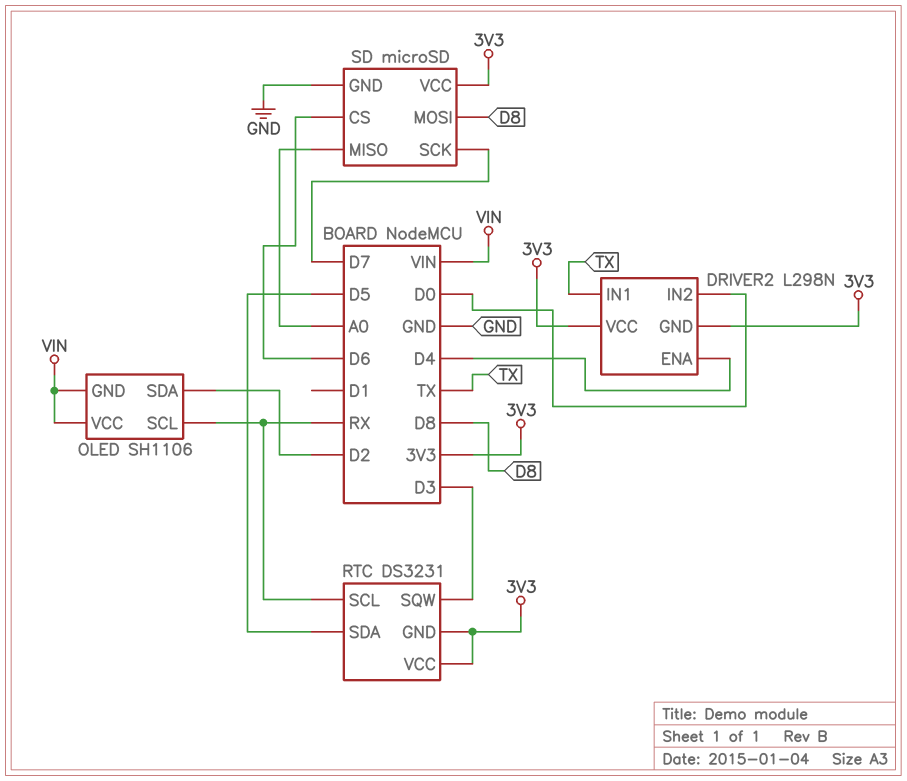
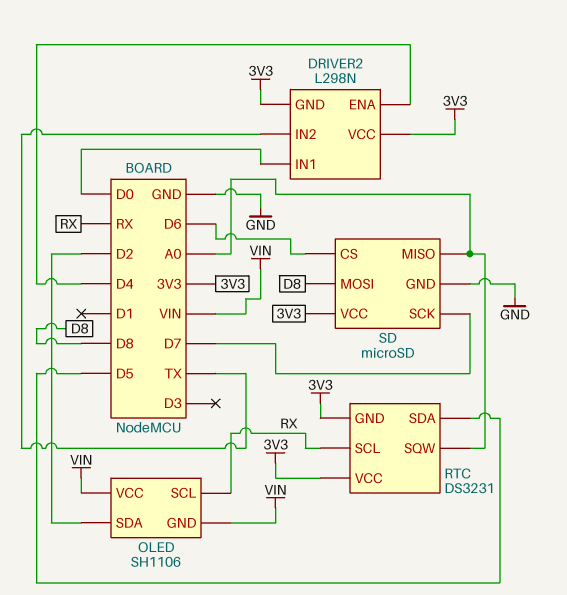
DRIVER2 pin IN1: TX -> D0
DRIVER2 pin IN2: D0 -> TX
RTC pin SQW: D3 -> A0

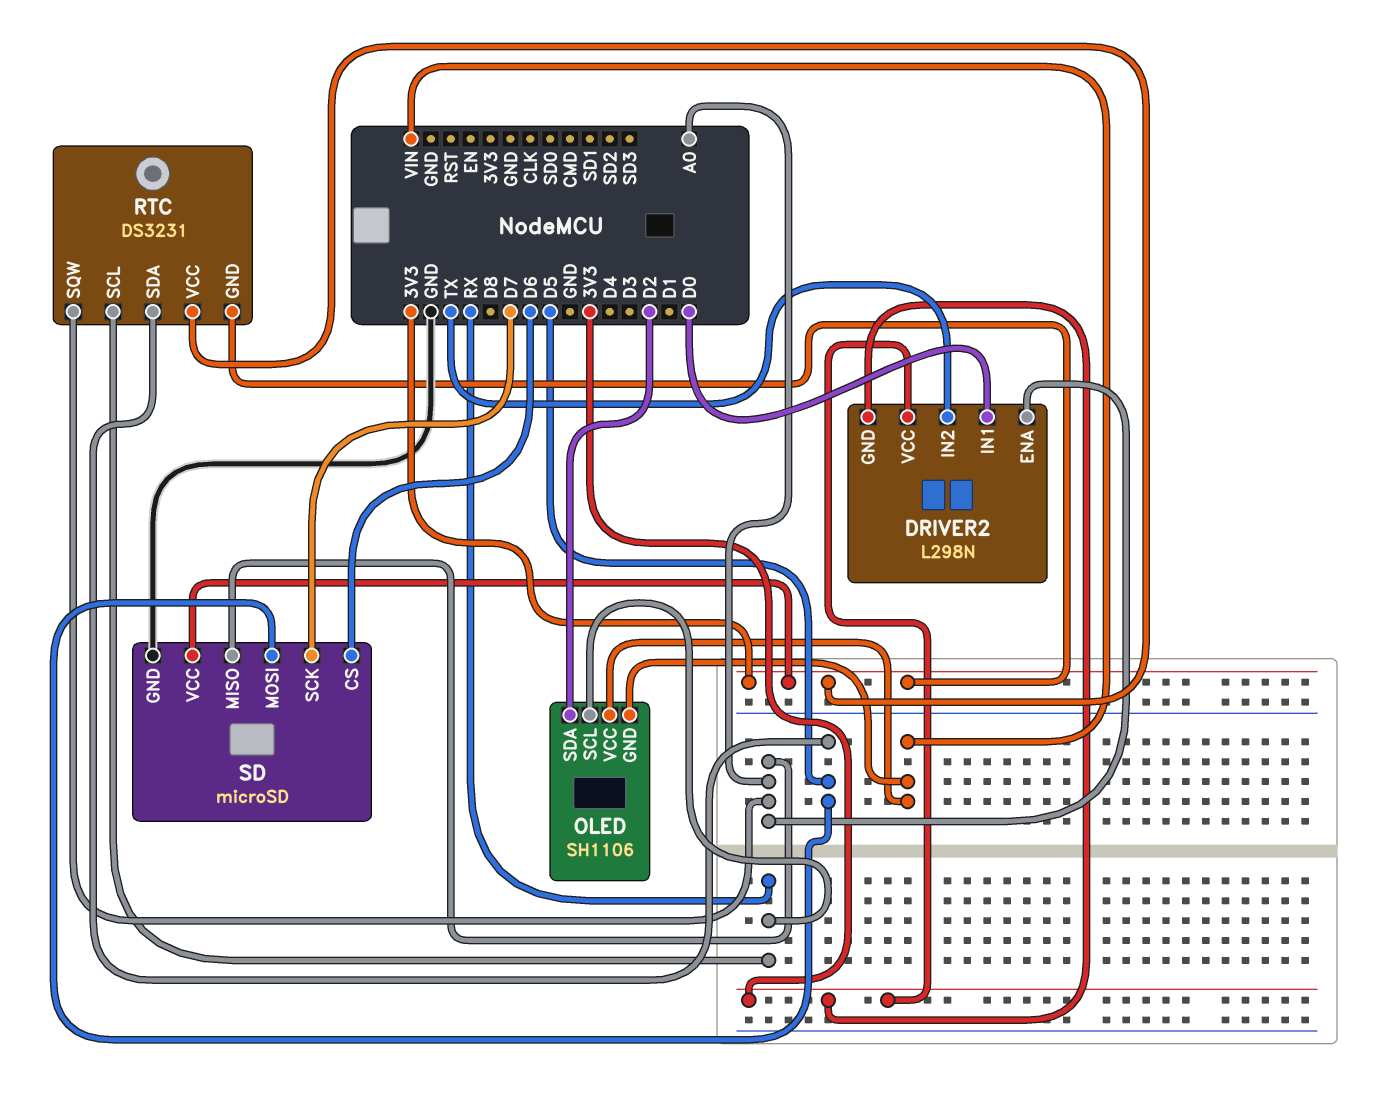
DRIVER2 pin ENA: D4 -> A0
SD pin MOSI: D8 -> D5

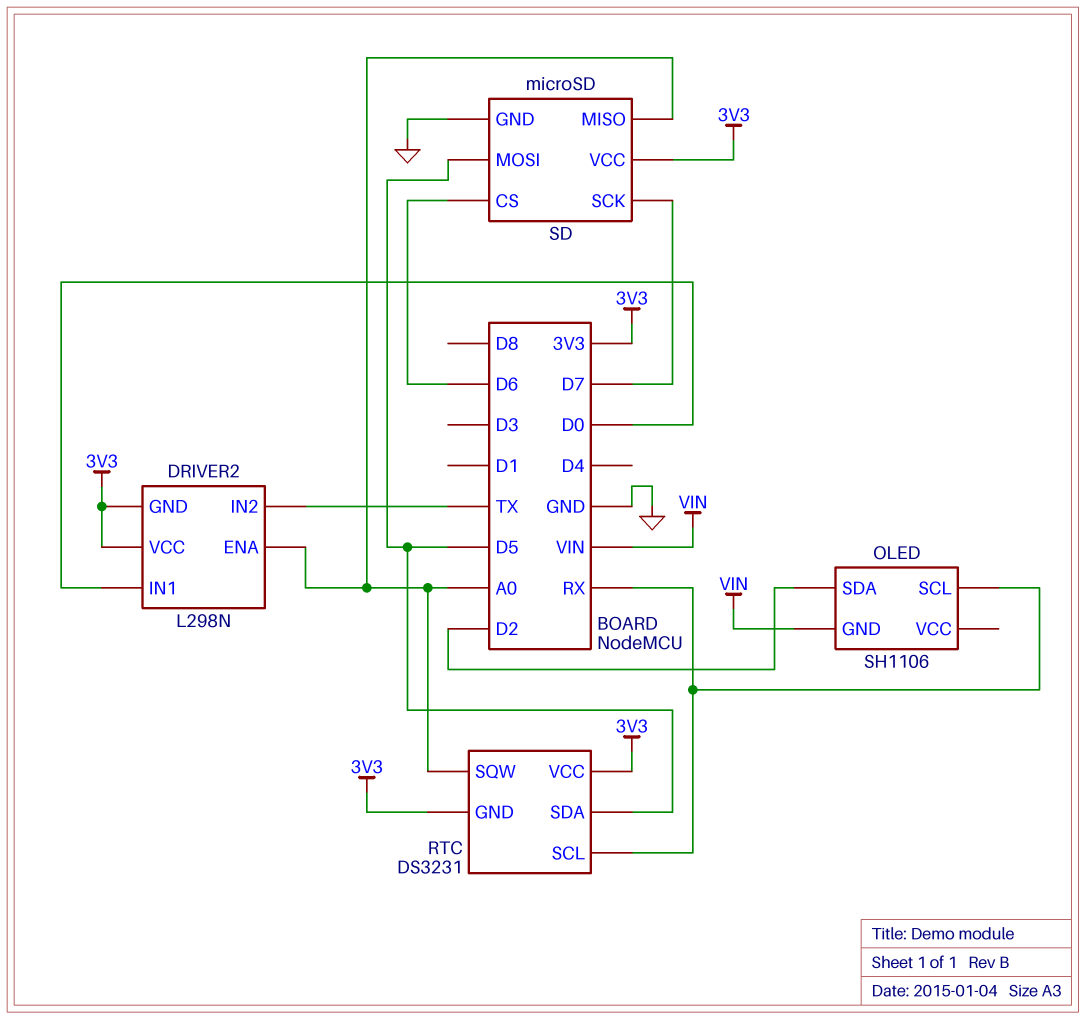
OLED pin VCC: VIN -> none

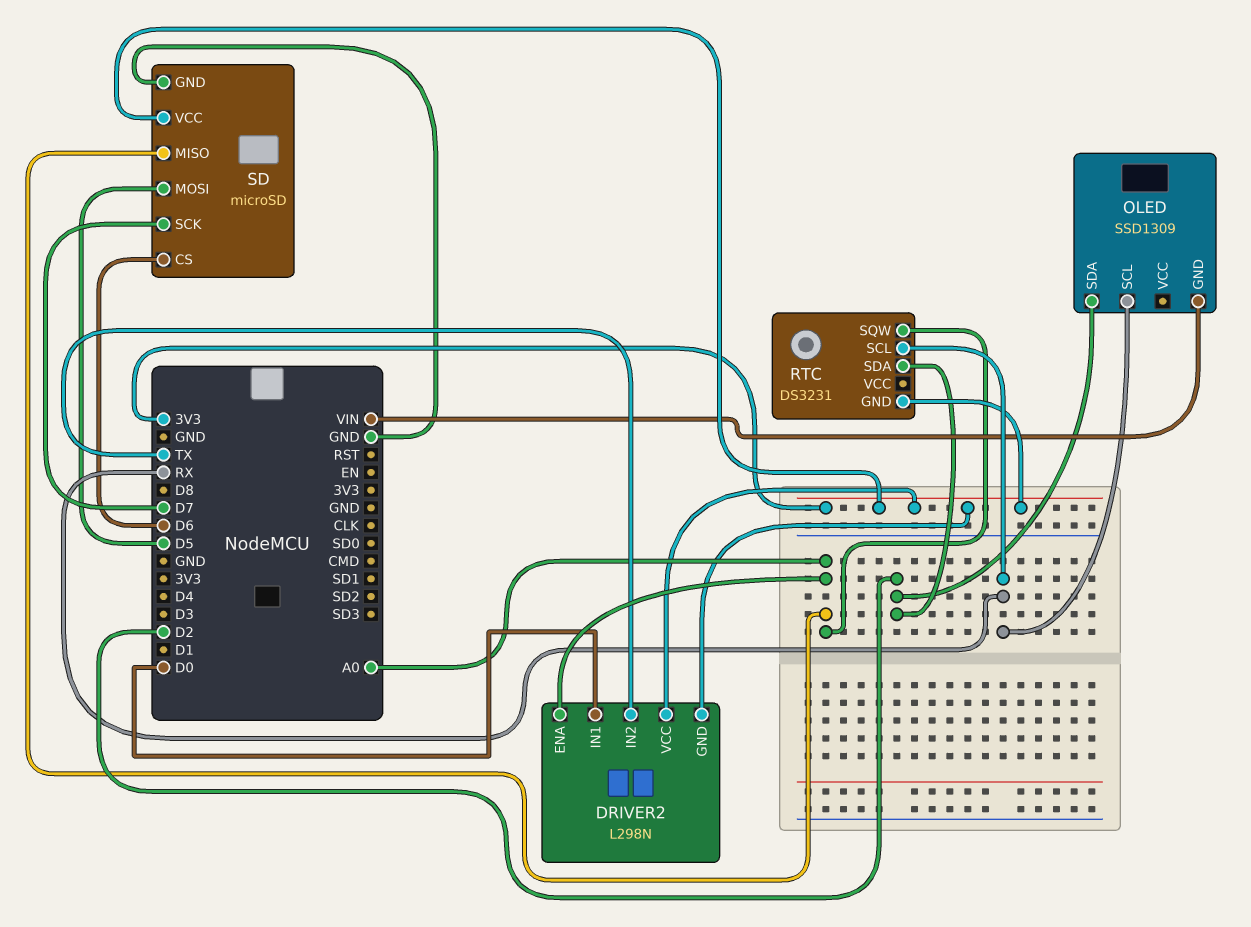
OLED: SH1106 -> SSD1309
RTC pin SDA: D5 -> D2
RTC pin VCC: 3V3 -> none

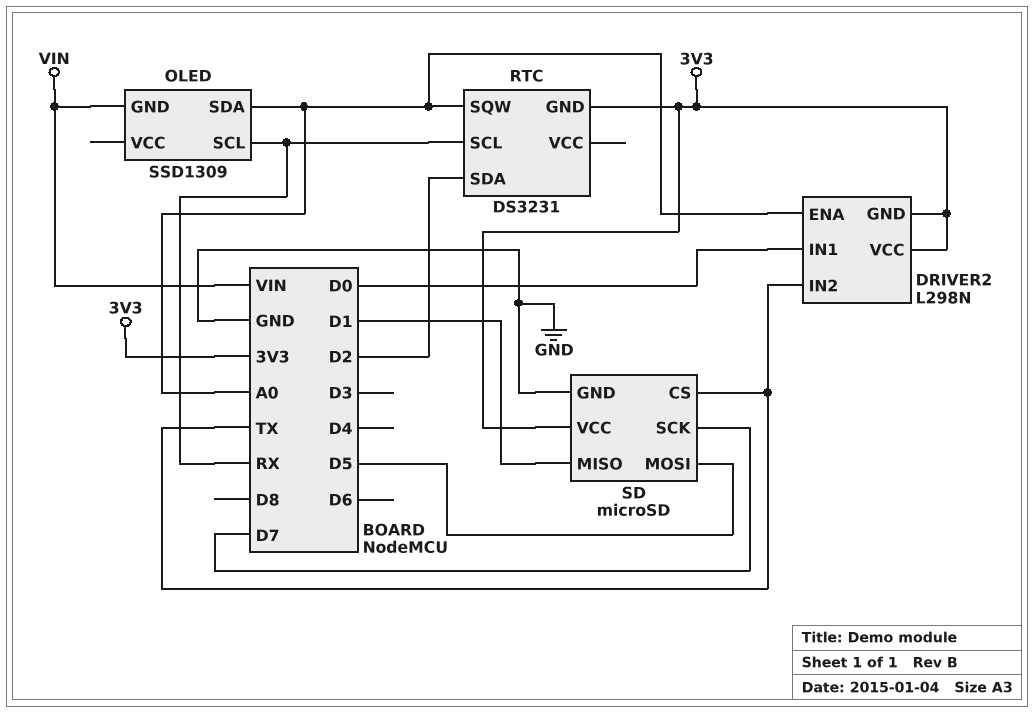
OLED pin SDA: D2 -> A0
SD pin CS: D6 -> TX
SD pin MISO: A0 -> D1

